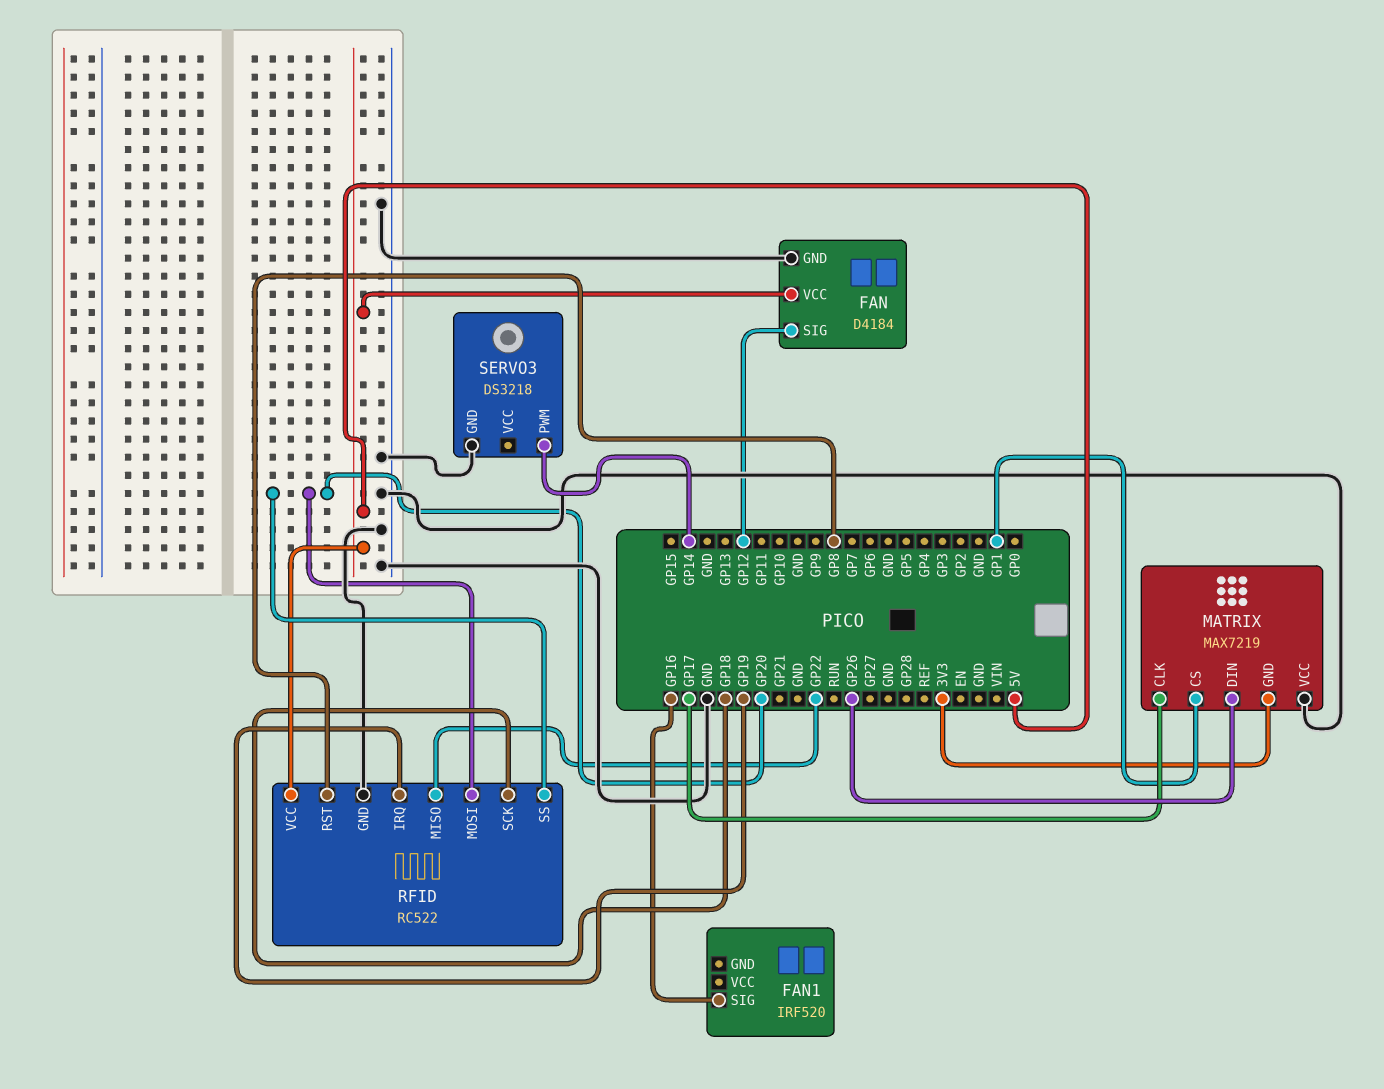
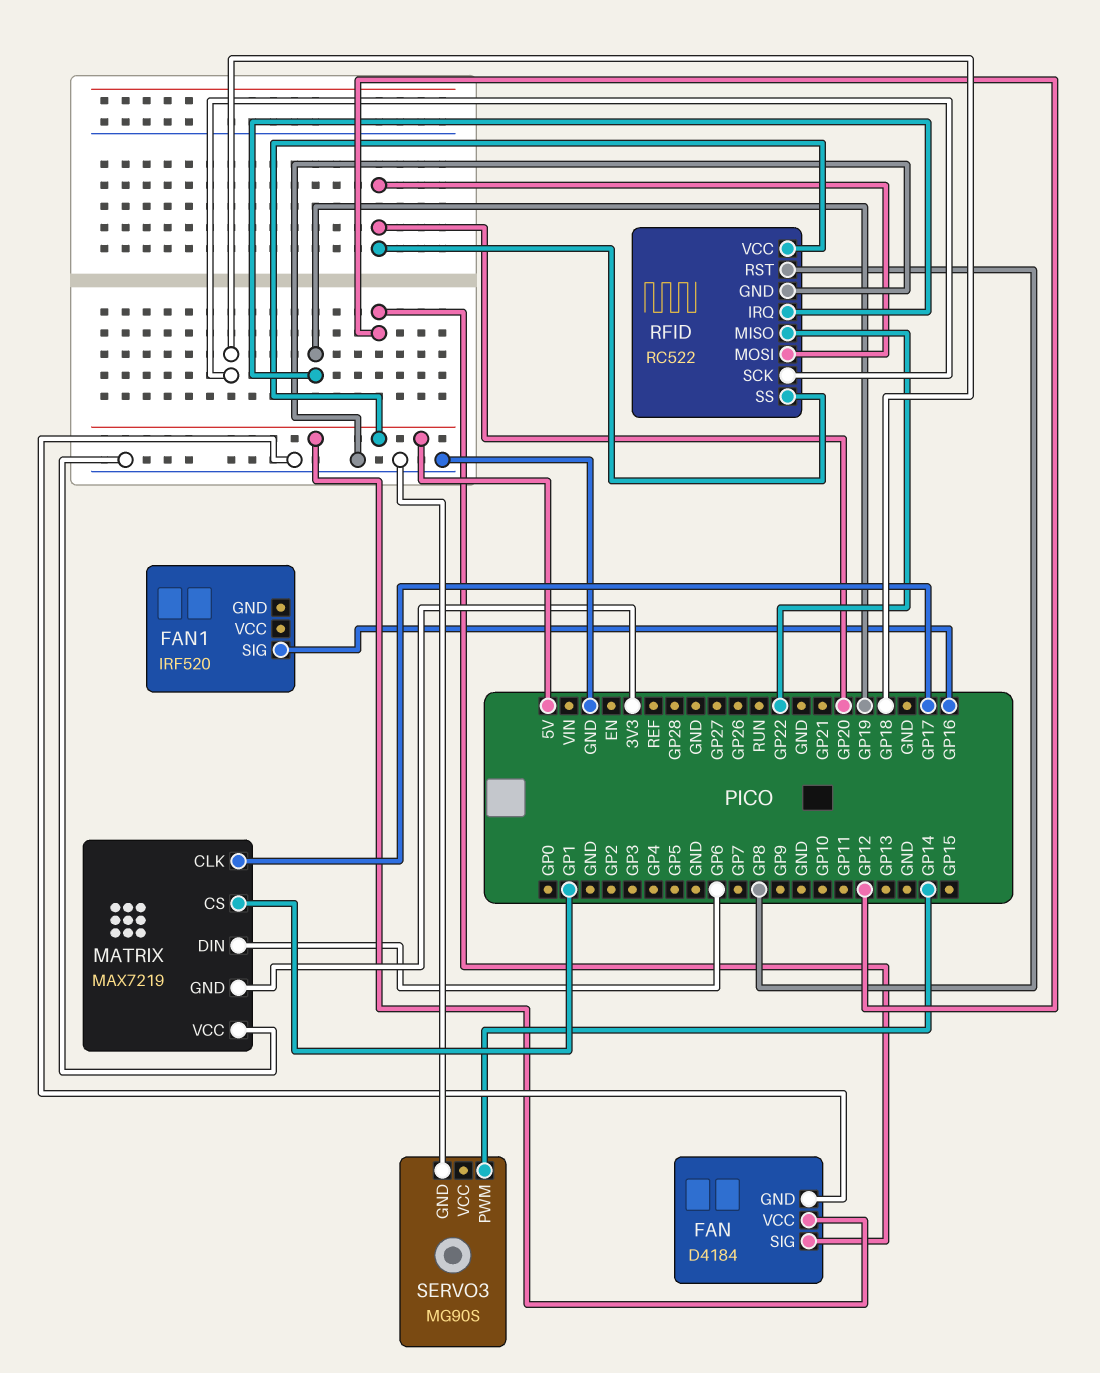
MATRIX pin DIN: GP26 -> GP6
SERVO3: DS3218 -> MG90S

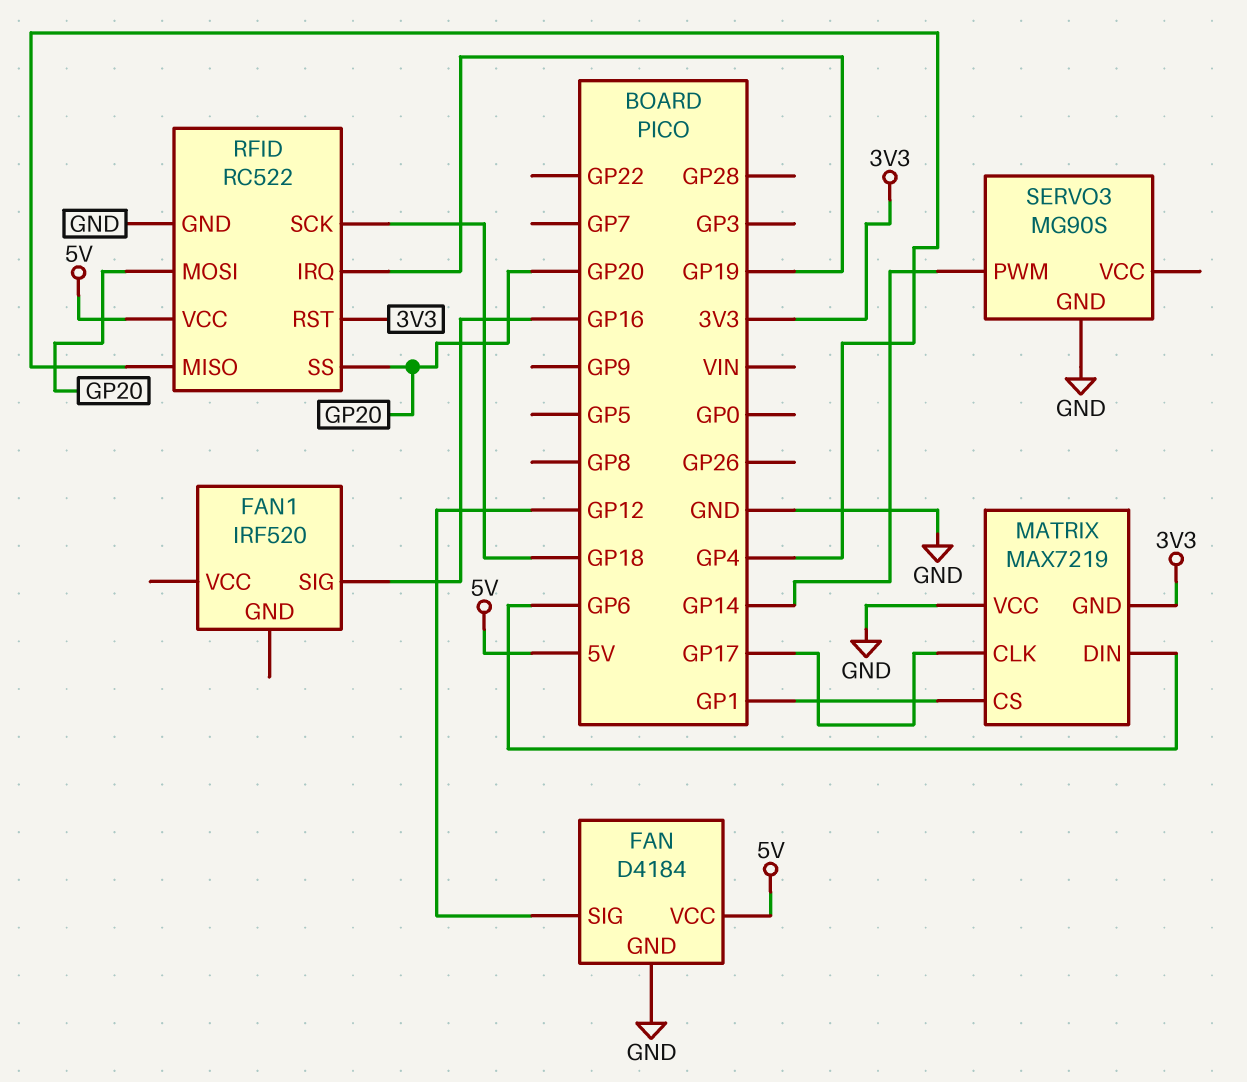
RFID pin MISO: GP22 -> GP4
RFID pin RST: GP8 -> 3V3

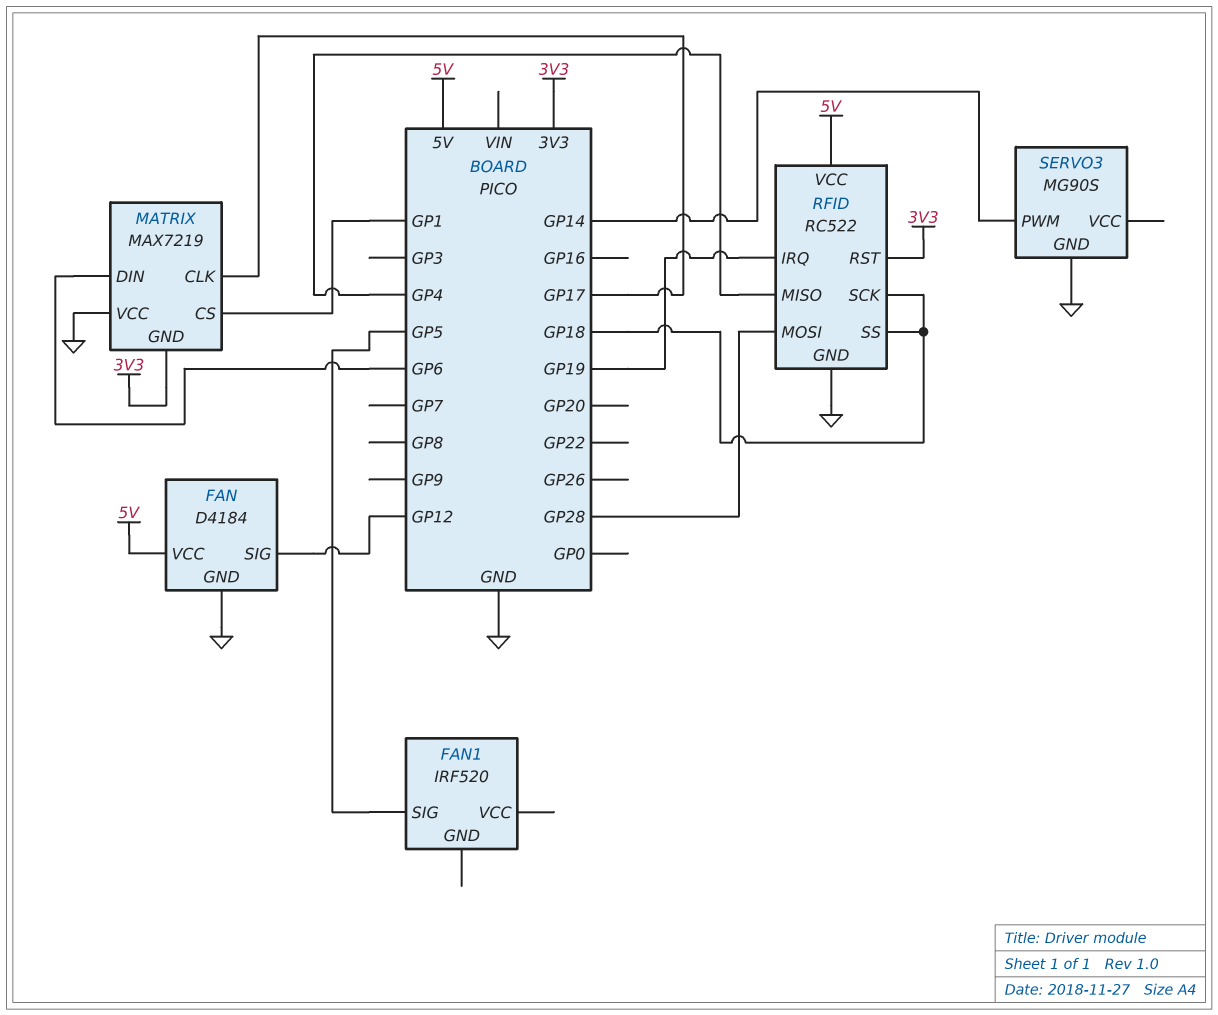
FAN1 pin SIG: GP16 -> GP5
RFID pin MOSI: GP20 -> GP28
RFID pin SS: GP20 -> GP18

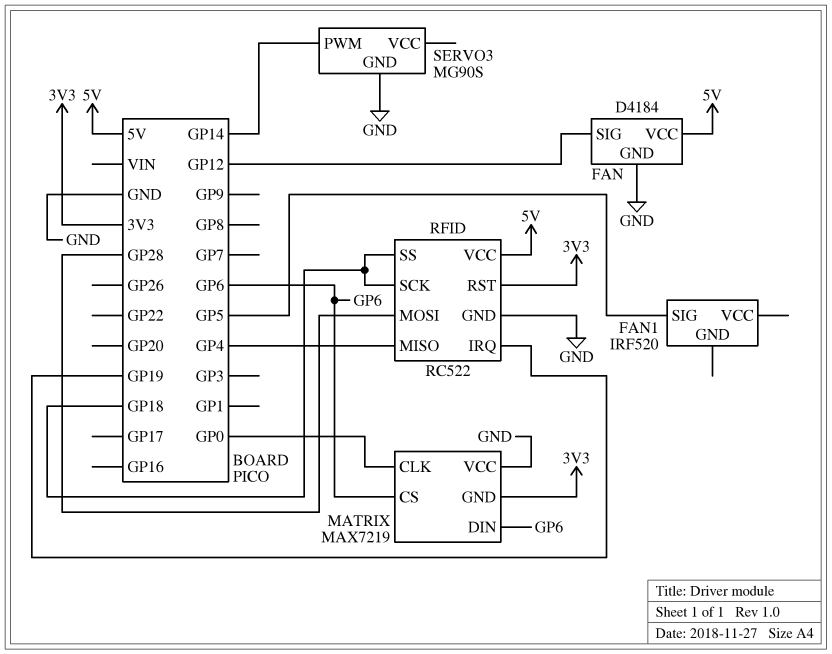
MATRIX pin CLK: GP17 -> GP0
MATRIX pin CS: GP1 -> GP6

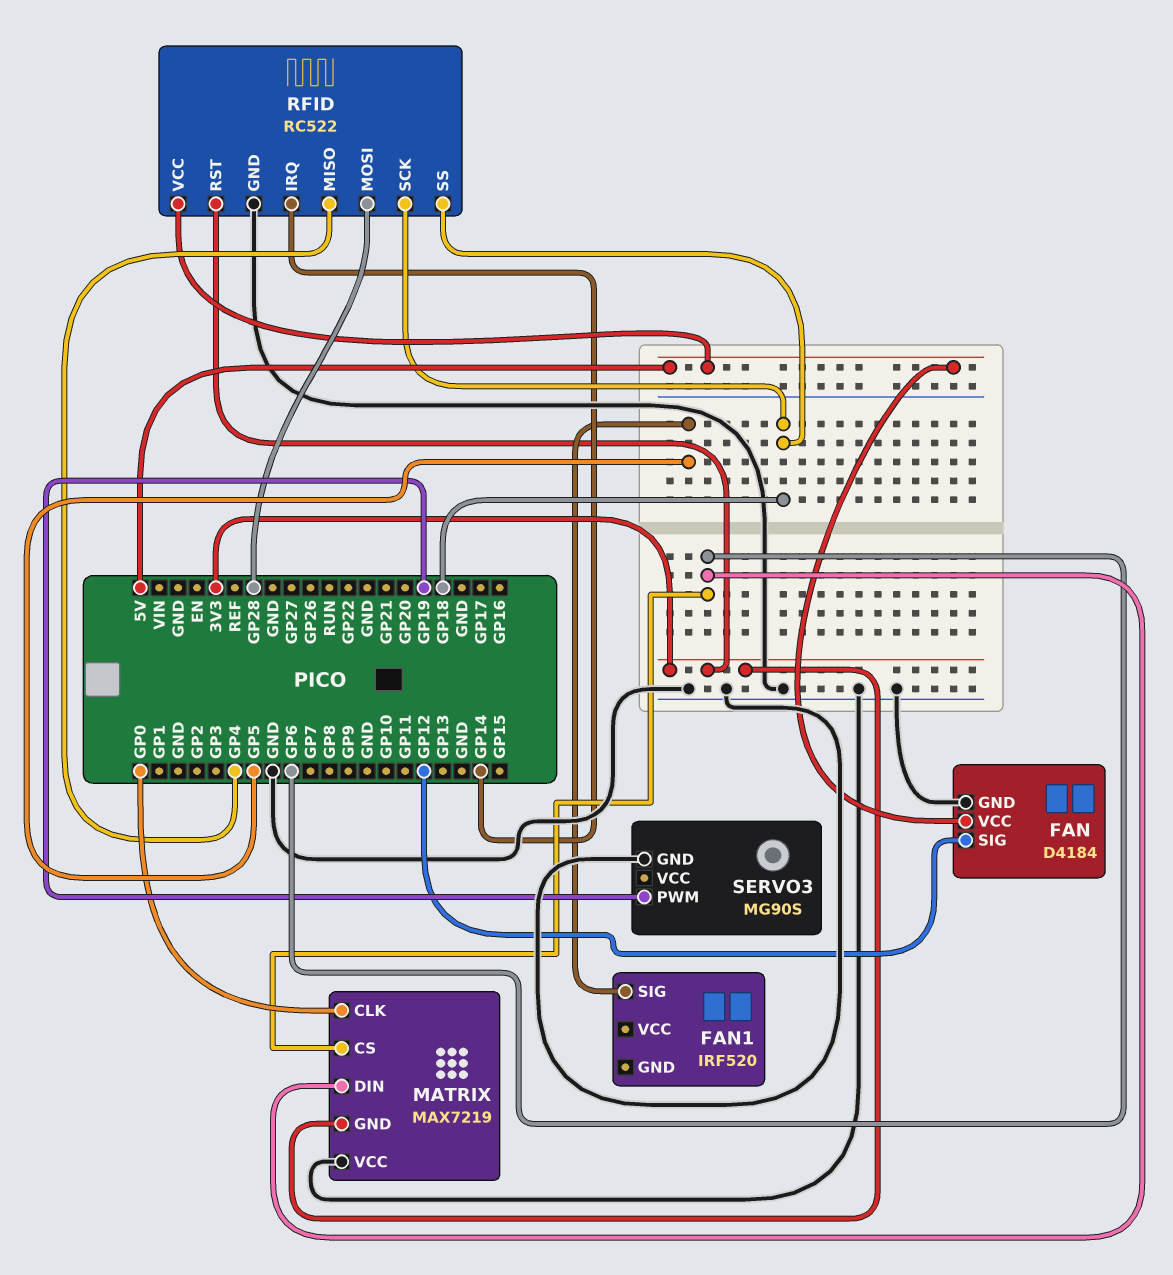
RFID pin IRQ: GP19 -> GP14
SERVO3 pin PWM: GP14 -> GP19

